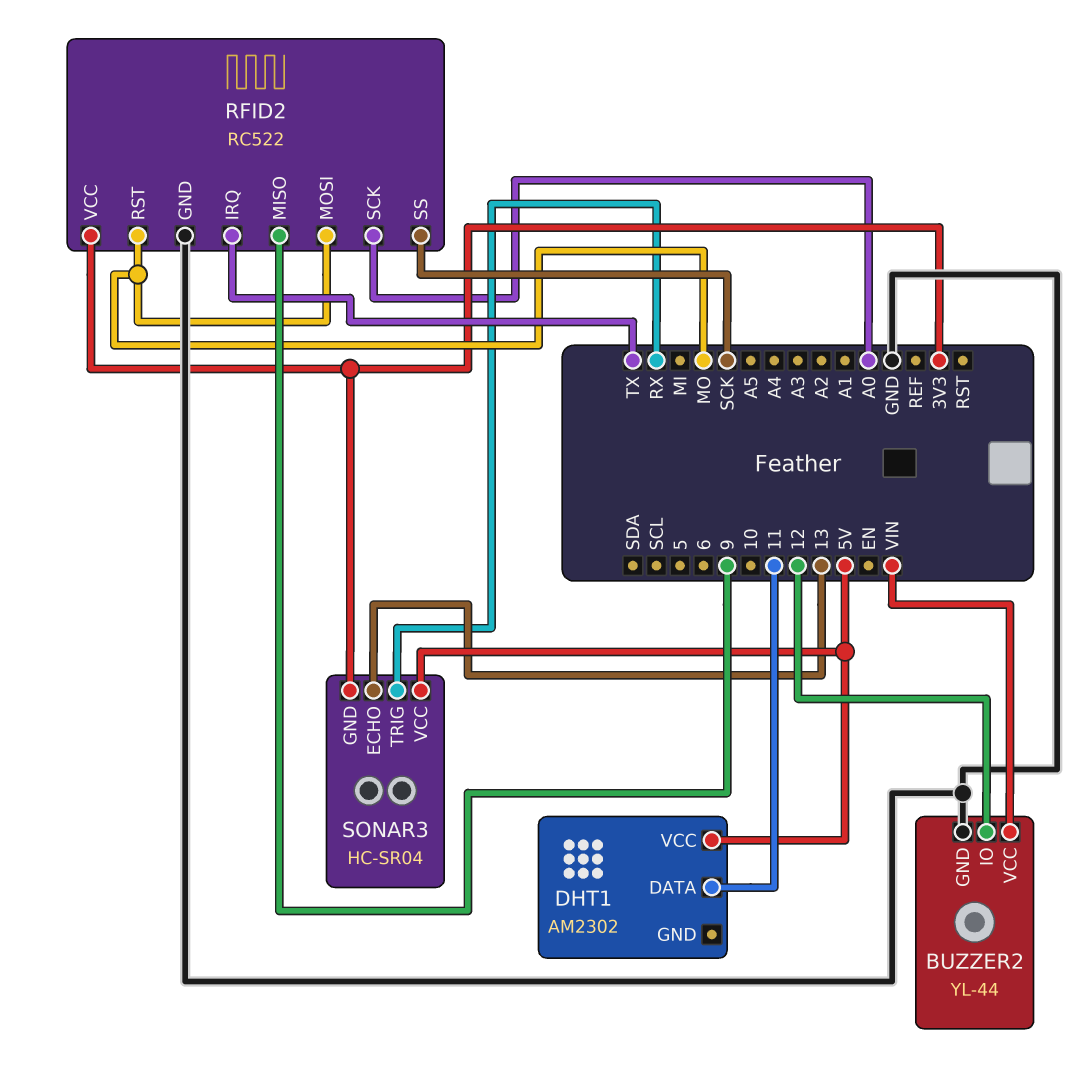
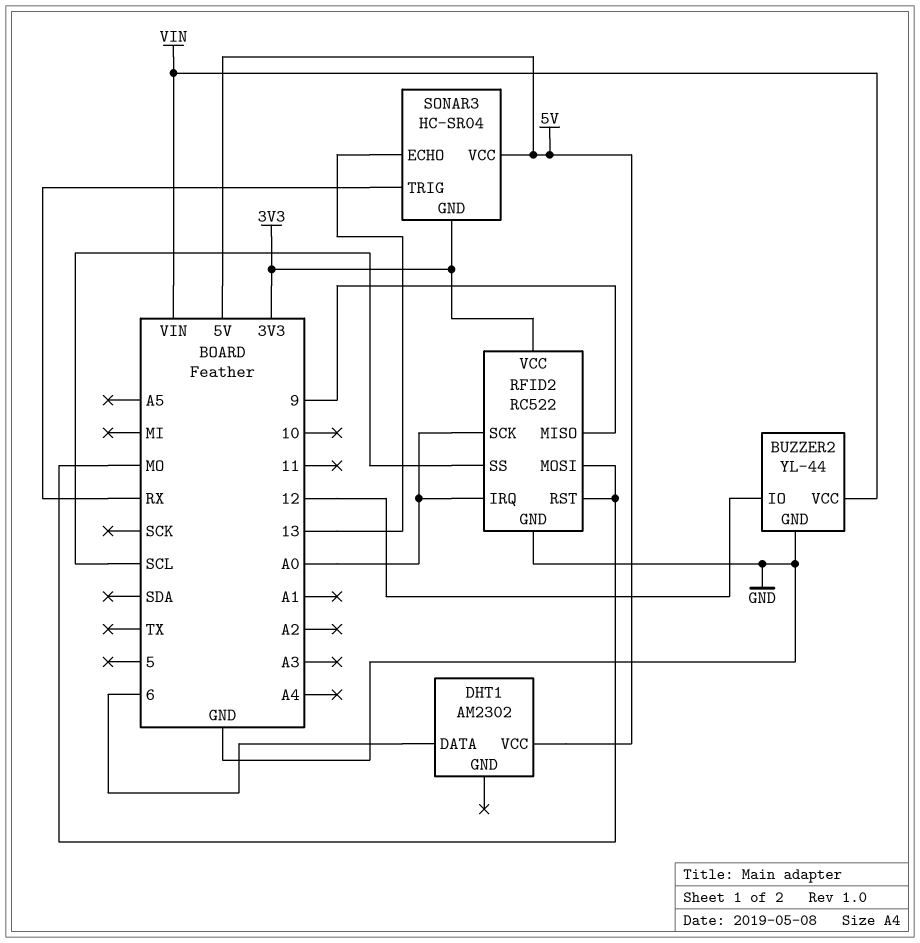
DHT1 pin DATA: 11 -> 6
RFID2 pin IRQ: TX -> A0
RFID2 pin SS: SCK -> SCL

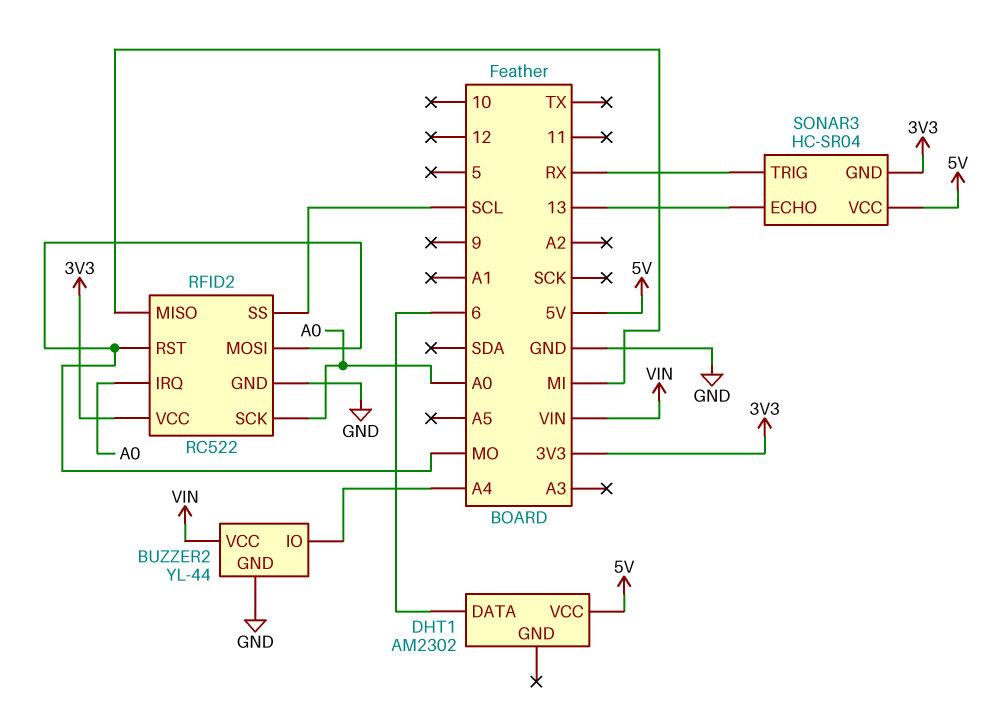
BUZZER2 pin IO: 12 -> A4
RFID2 pin MISO: 9 -> MI

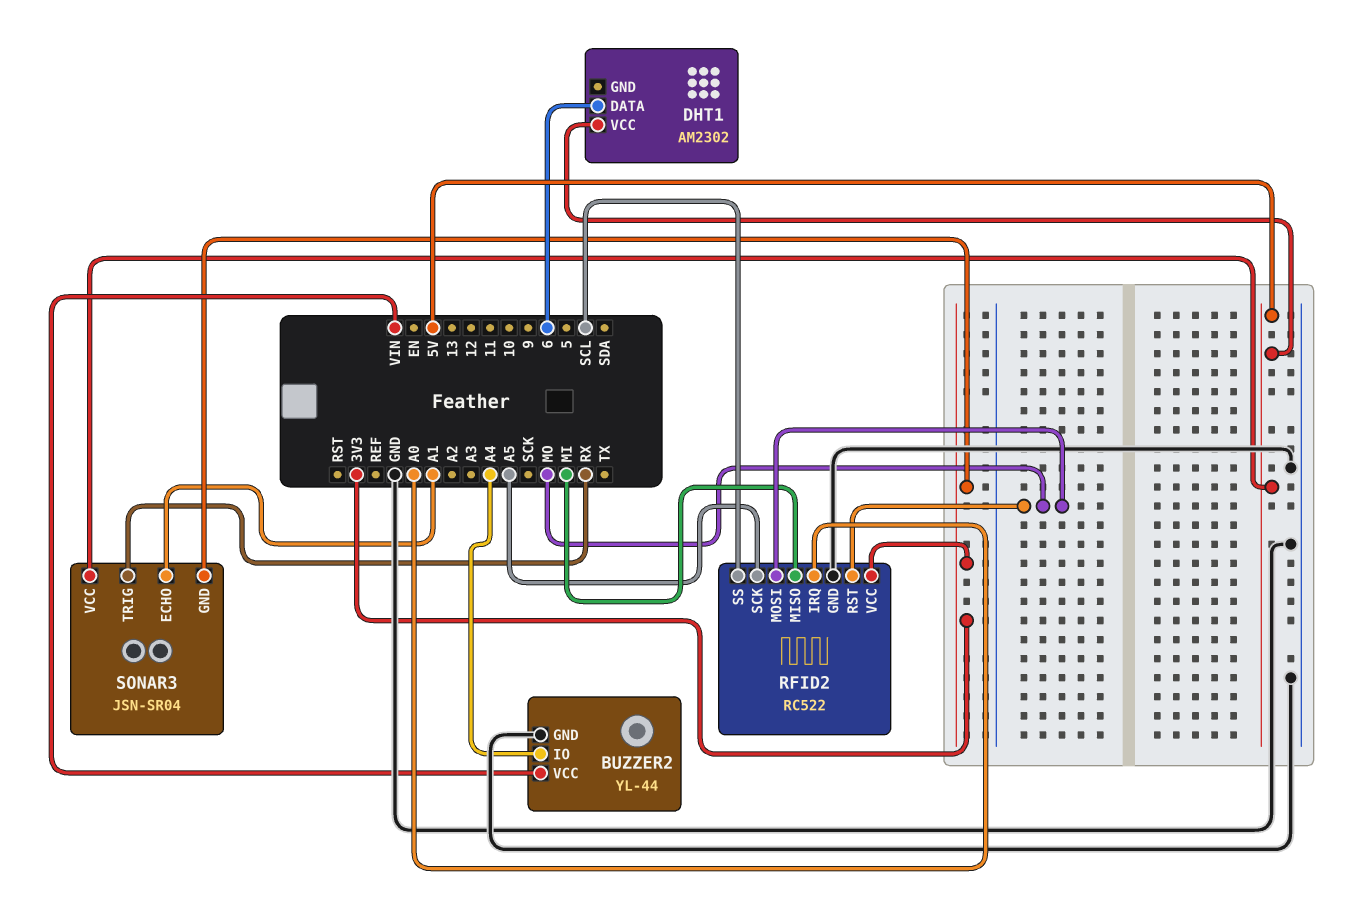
RFID2 pin SCK: A0 -> A5
SONAR3: HC-SR04 -> JSN-SR04
SONAR3 pin ECHO: 13 -> A1

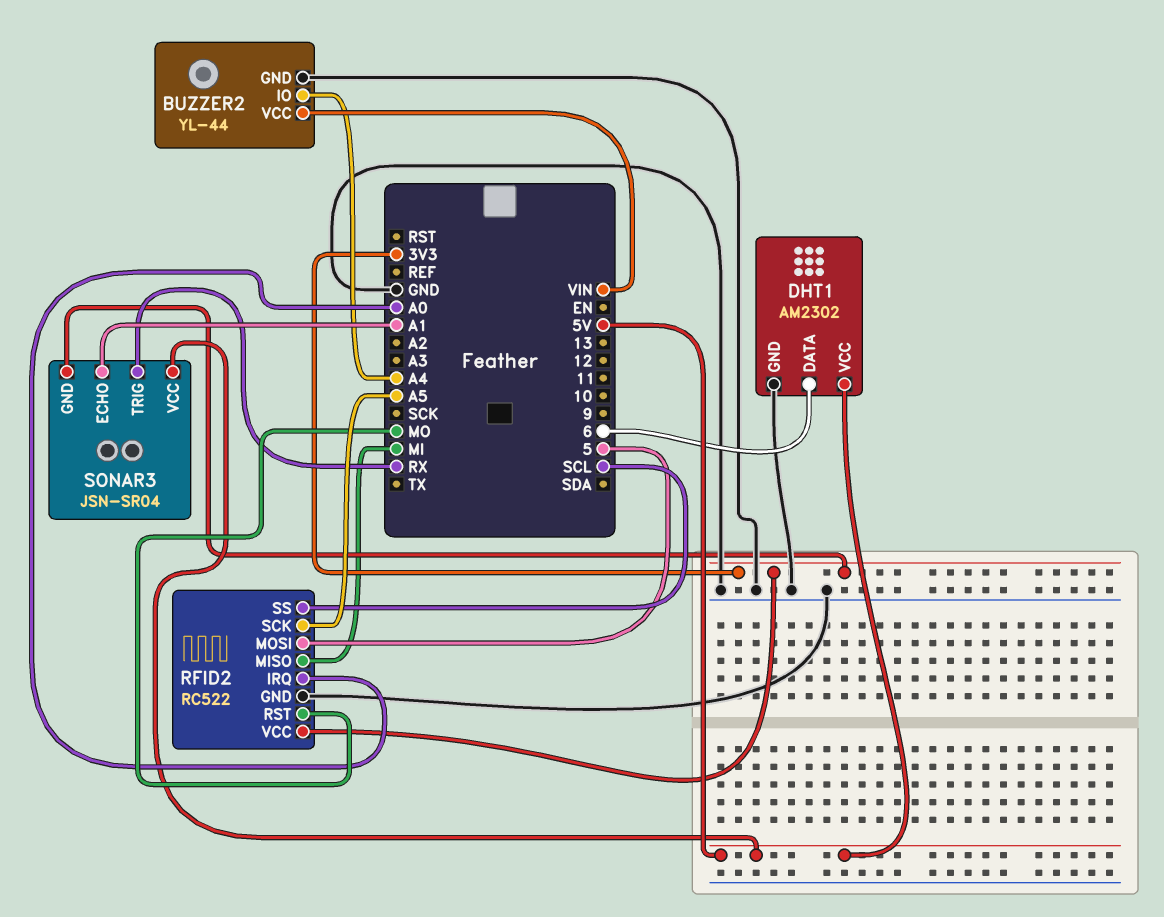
DHT1 pin GND: none -> GND
RFID2 pin MOSI: MO -> 5

